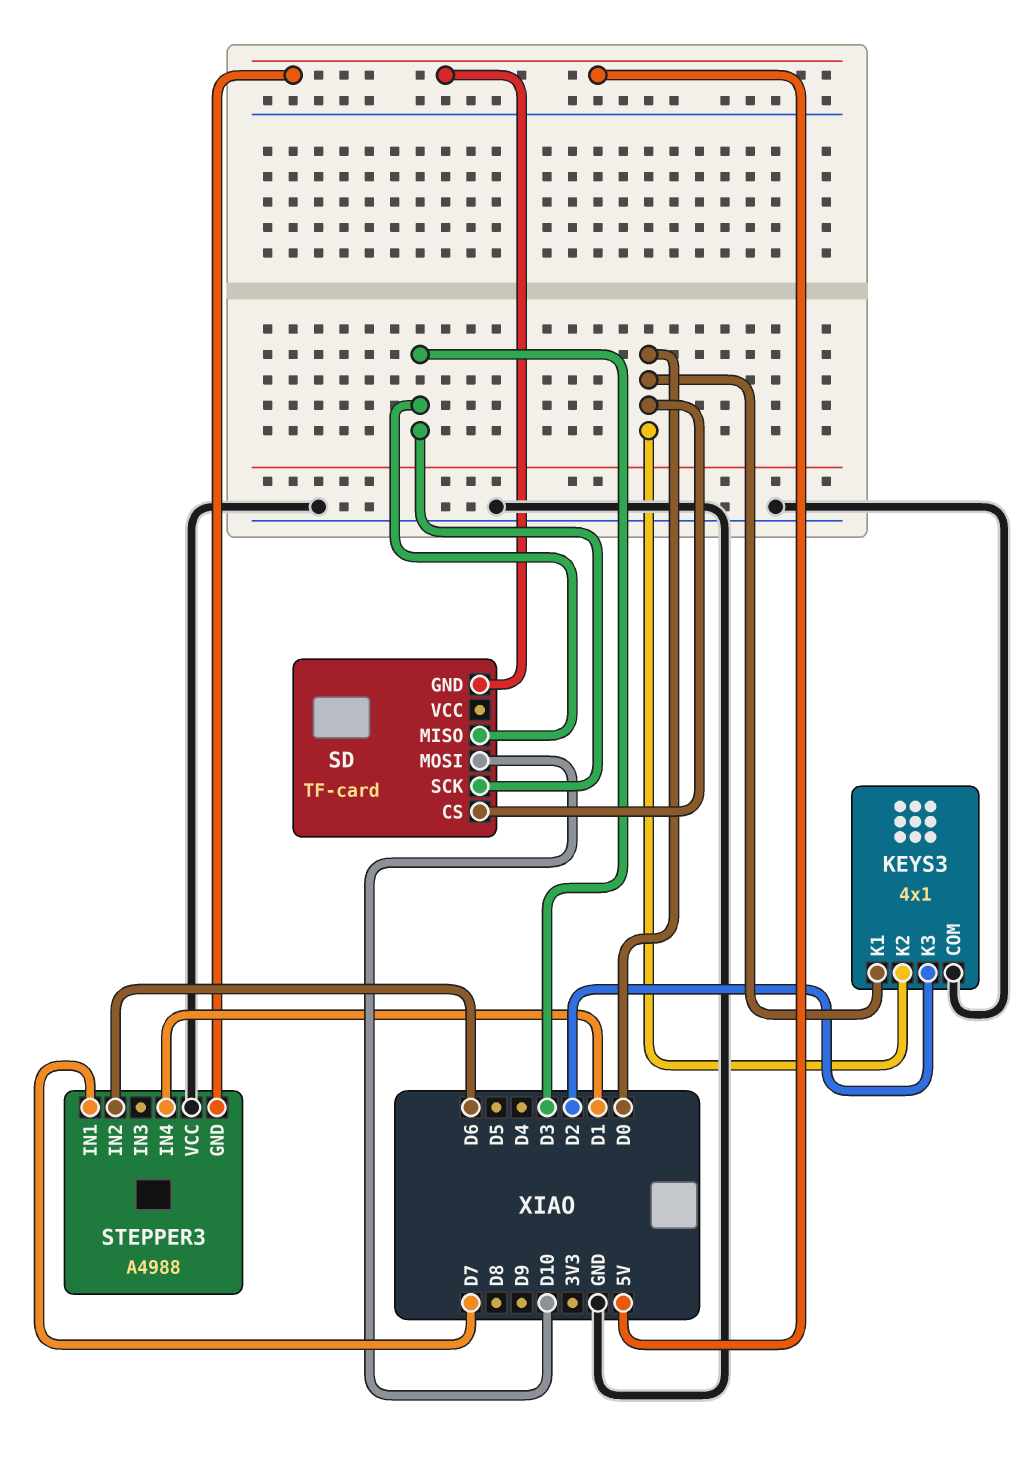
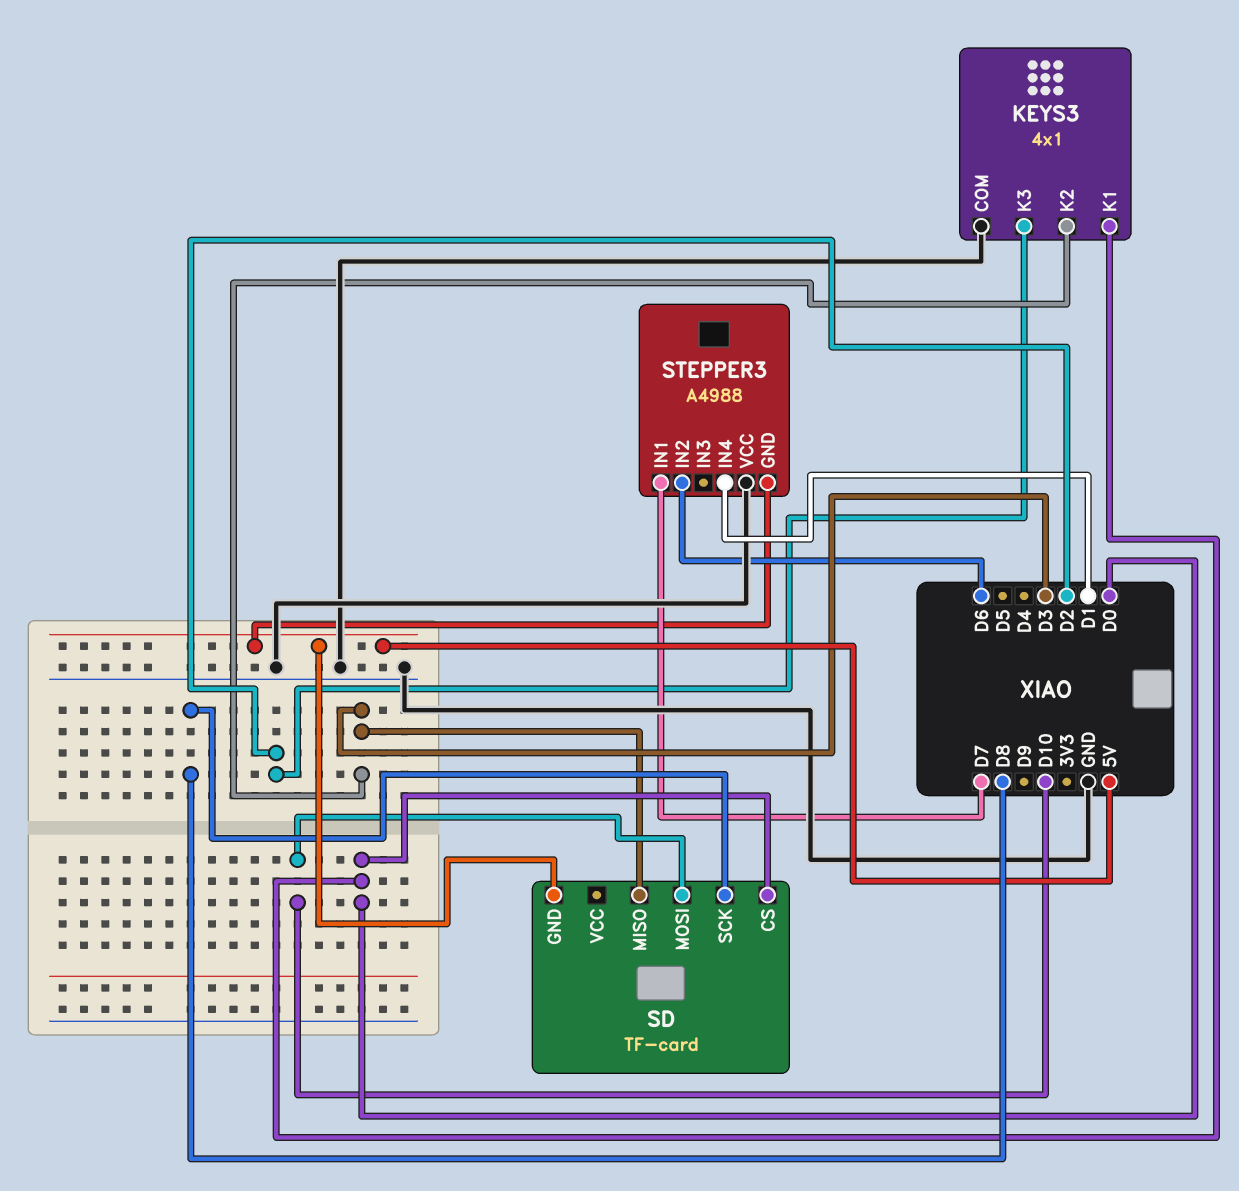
KEYS3 pin K2: D0 -> D3
SD pin SCK: D3 -> D8

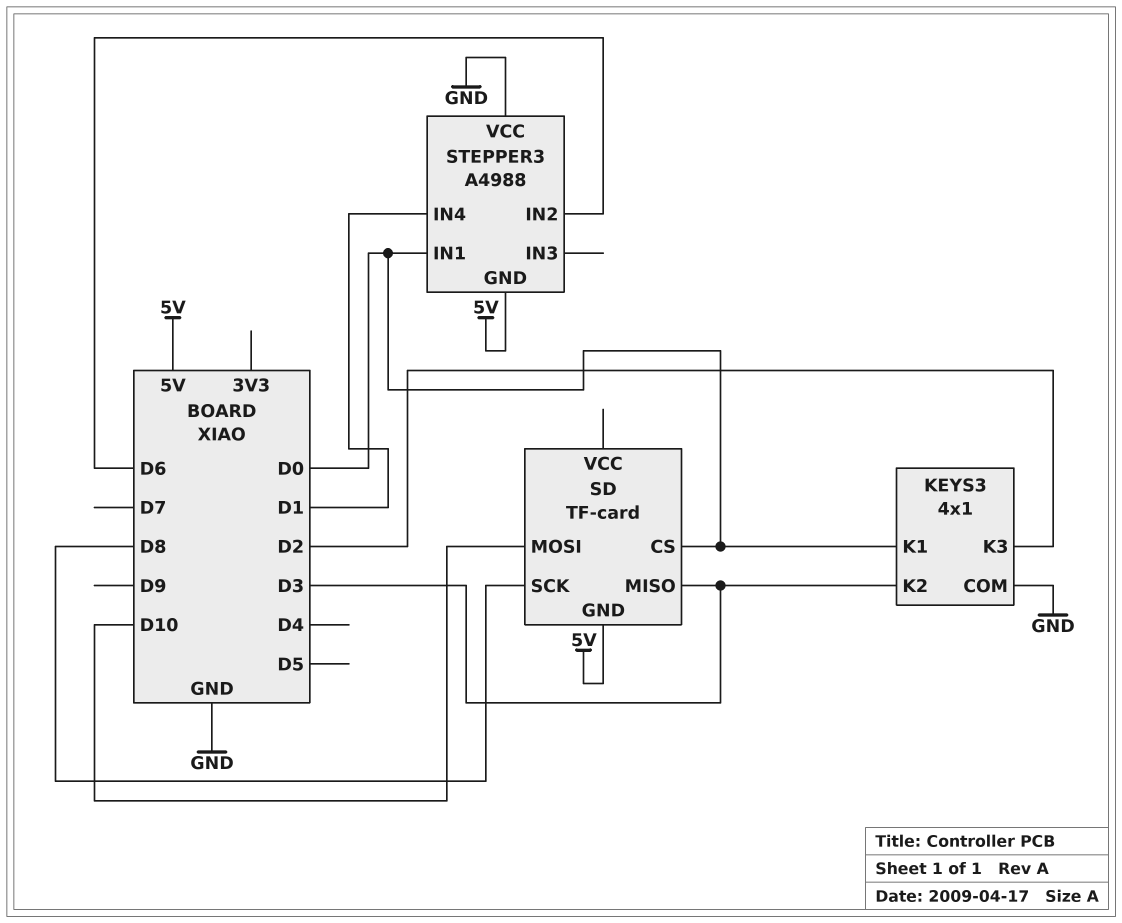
STEPPER3 pin IN1: D7 -> D0

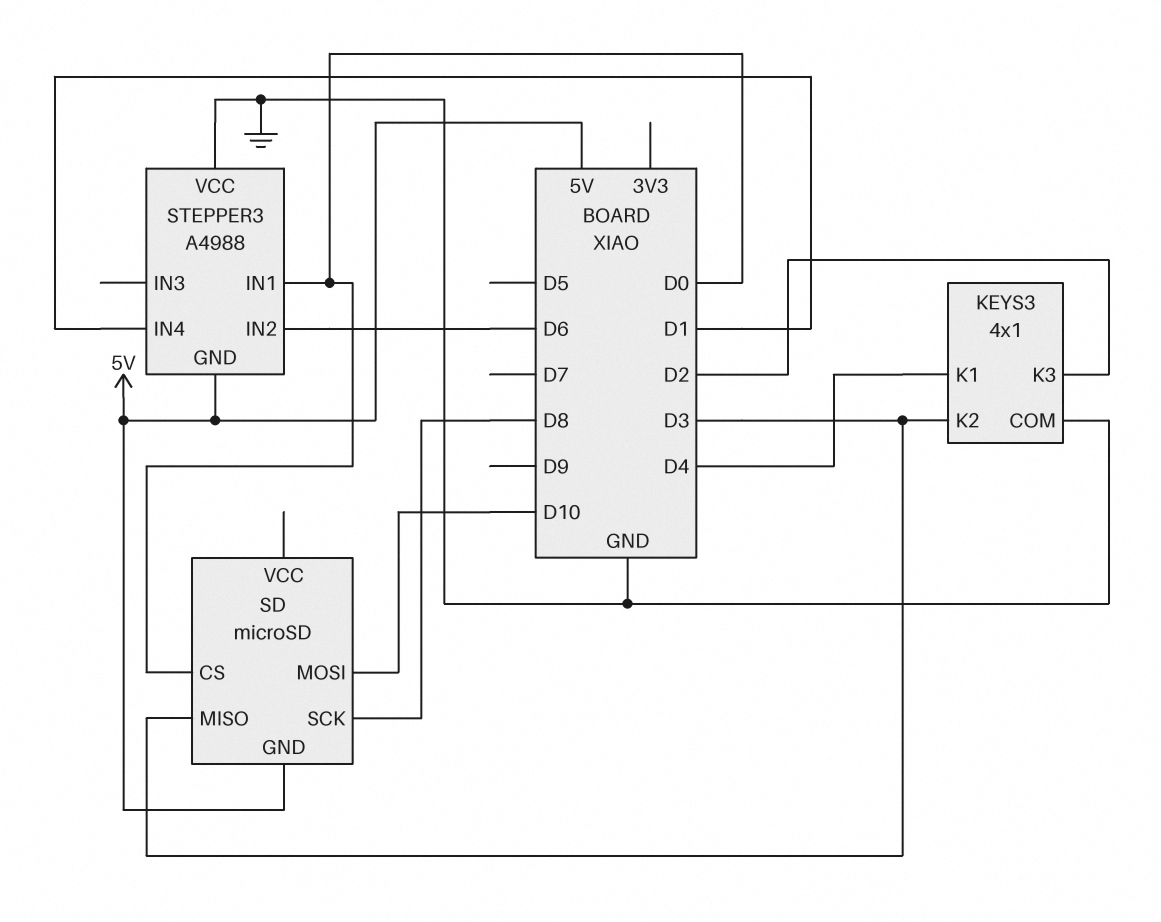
KEYS3 pin K1: D0 -> D4
SD: TF-card -> microSD

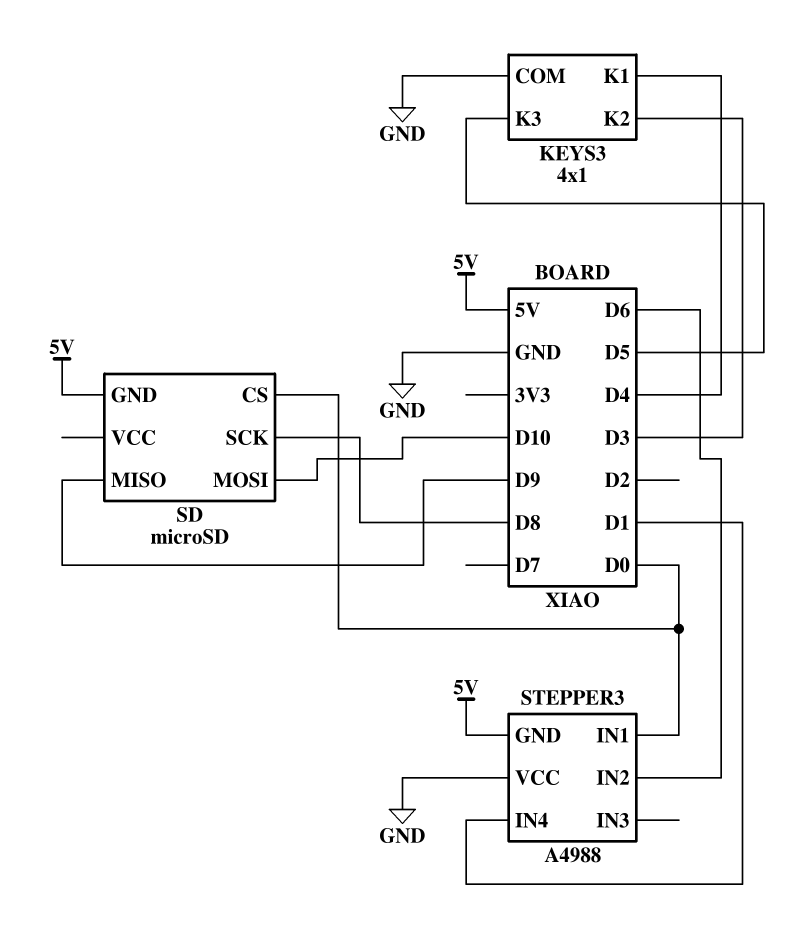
KEYS3 pin K3: D2 -> D5
SD pin MISO: D3 -> D9

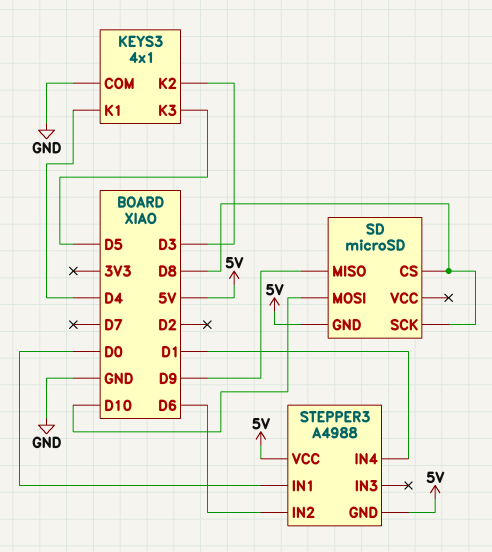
SD pin CS: D0 -> D8
STEPPER3 pin VCC: GND -> 5V

